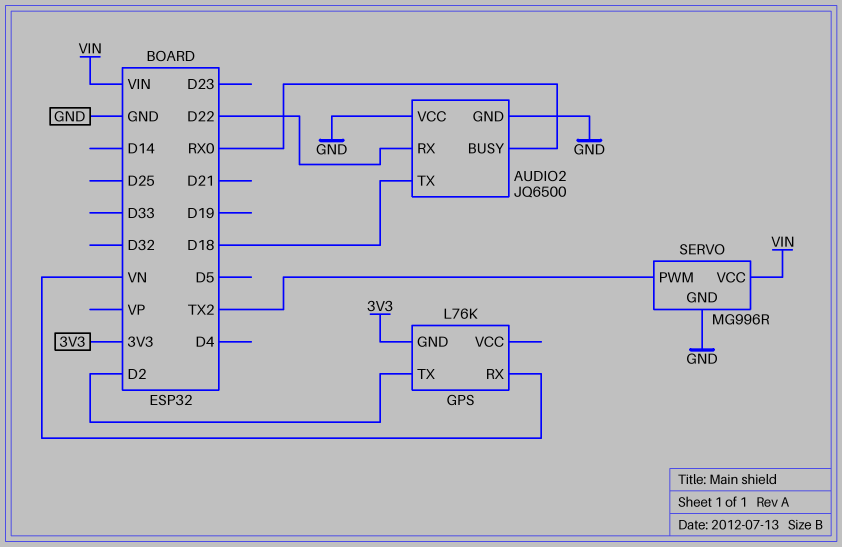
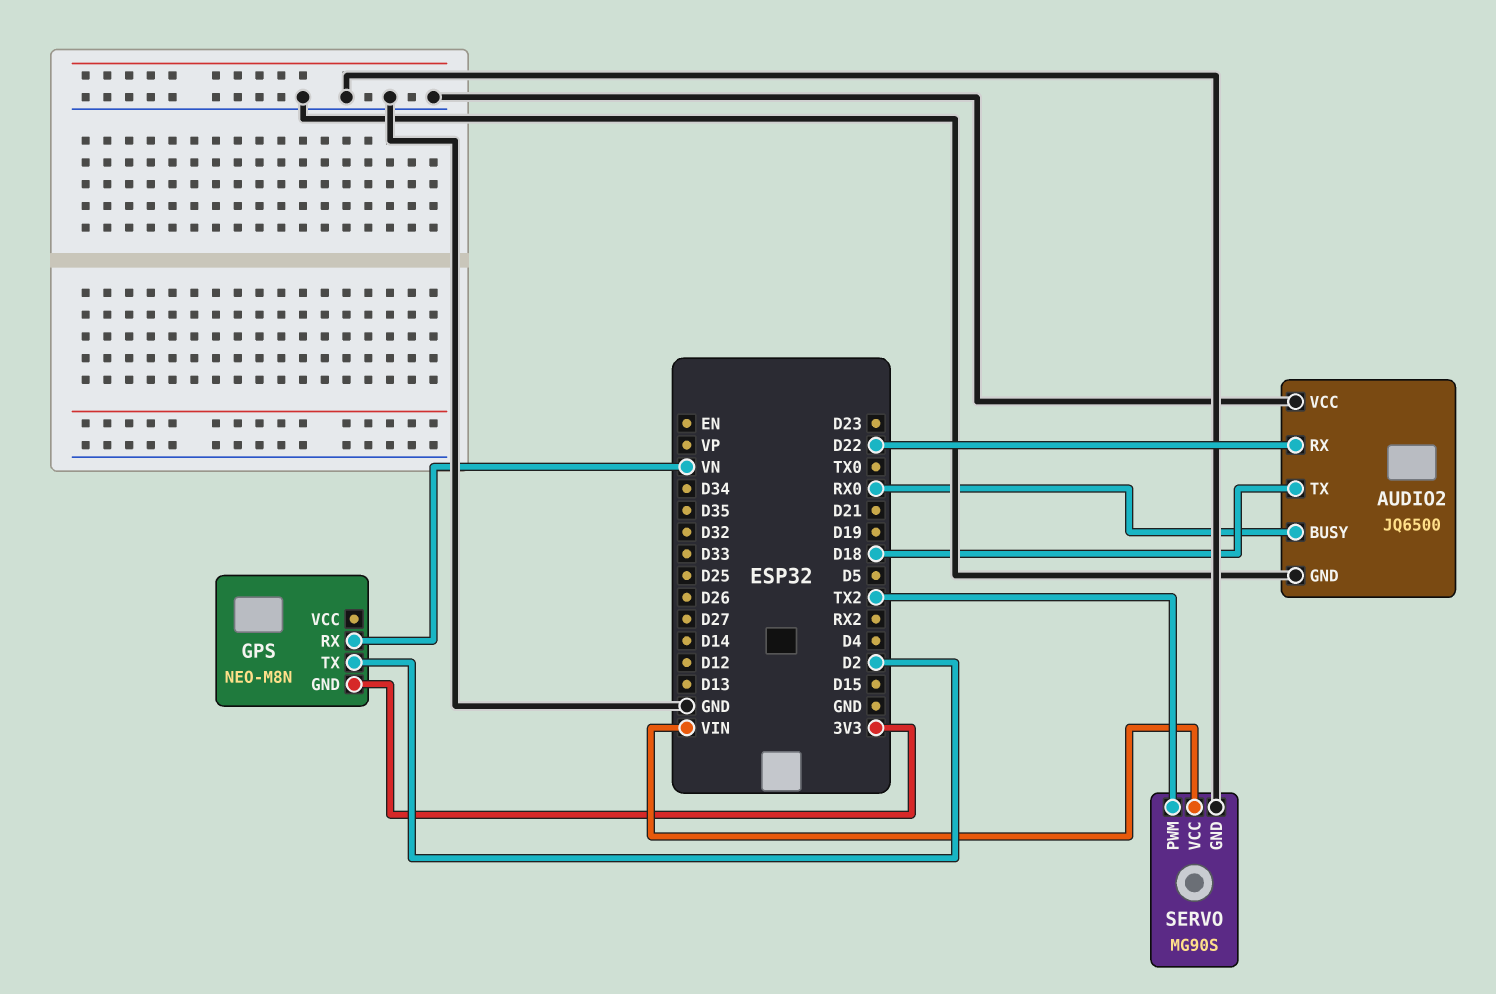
GPS: L76K -> NEO-M8N
SERVO: MG996R -> MG90S

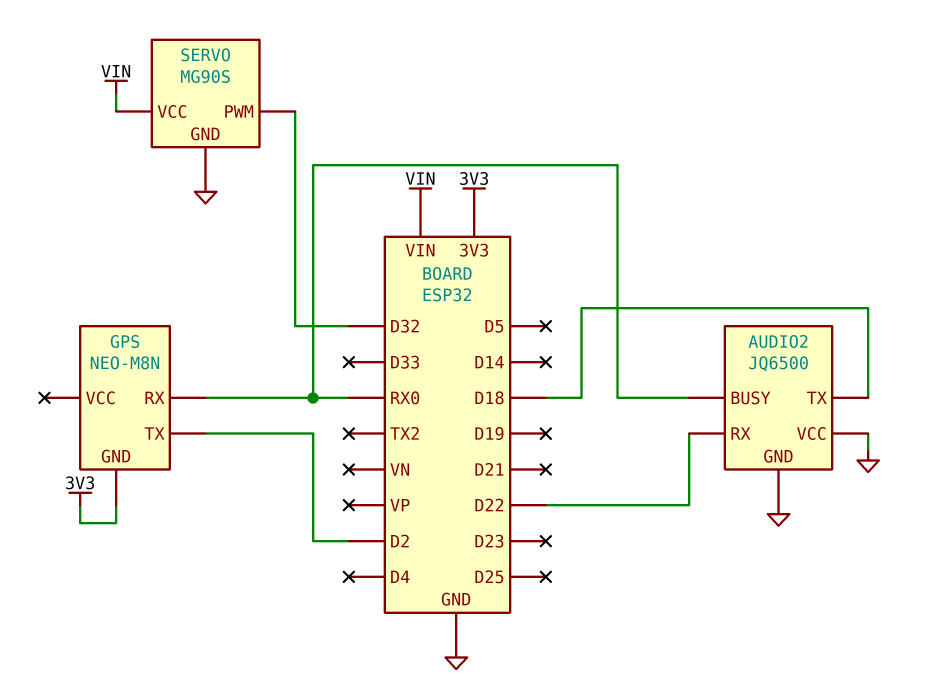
GPS pin RX: VN -> RX0
SERVO pin PWM: TX2 -> D32

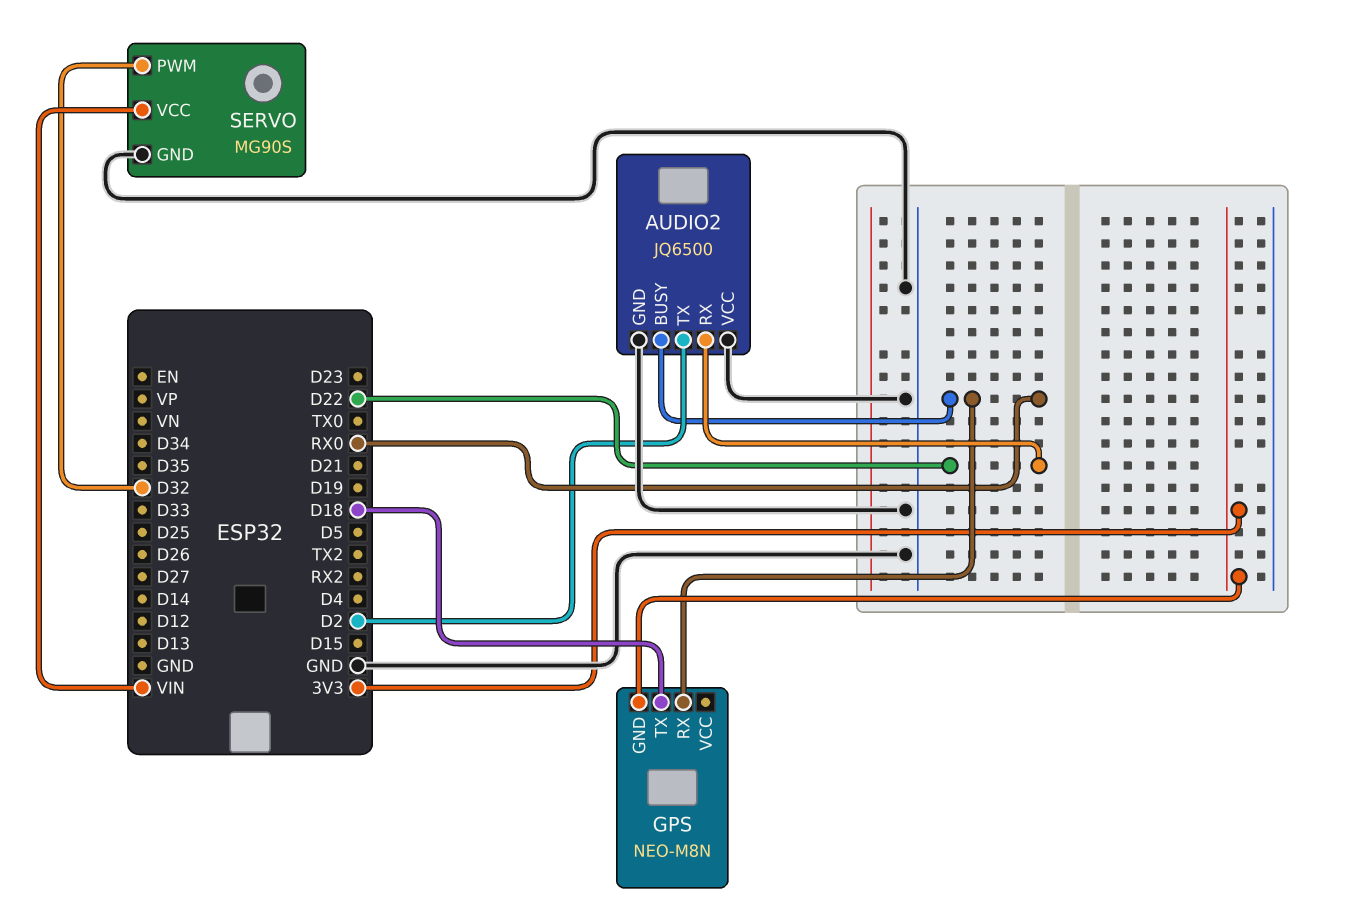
AUDIO2 pin TX: D18 -> D2
GPS pin TX: D2 -> D18

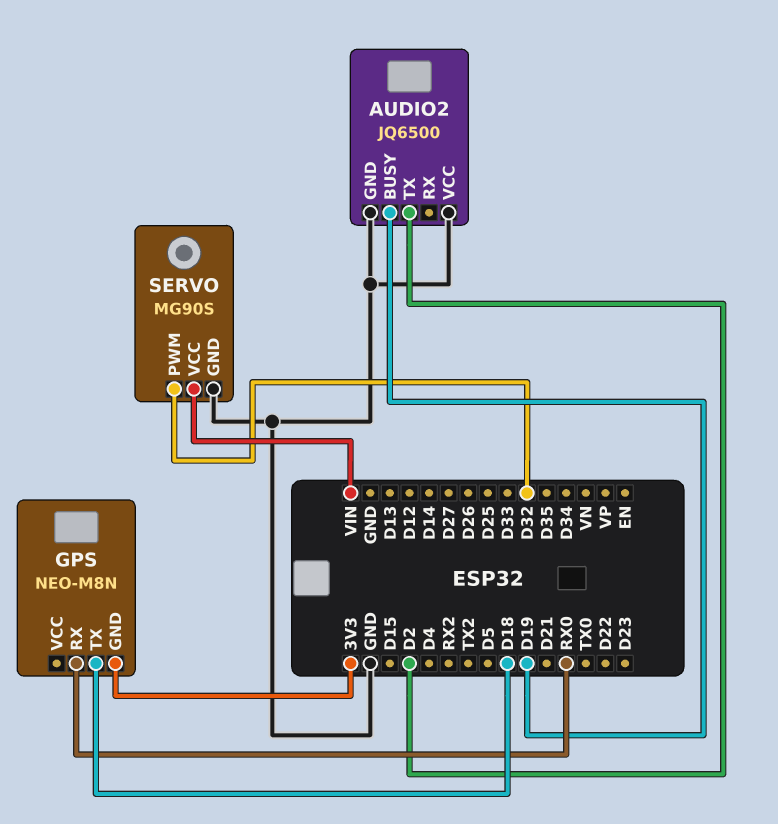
AUDIO2 pin BUSY: RX0 -> D19
AUDIO2 pin RX: D22 -> none

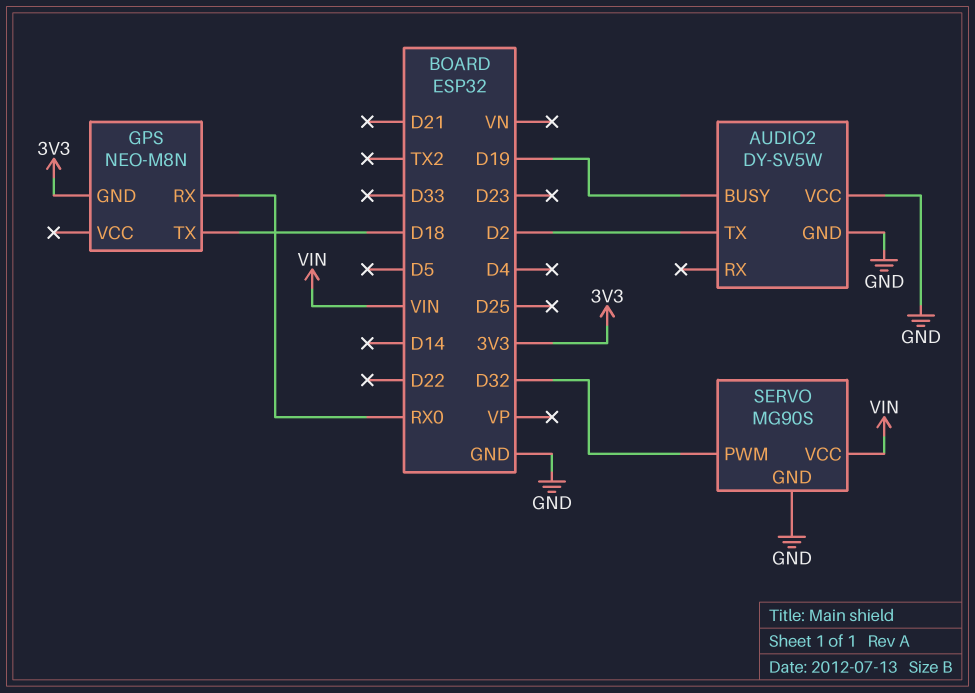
AUDIO2: JQ6500 -> DY-SV5W

